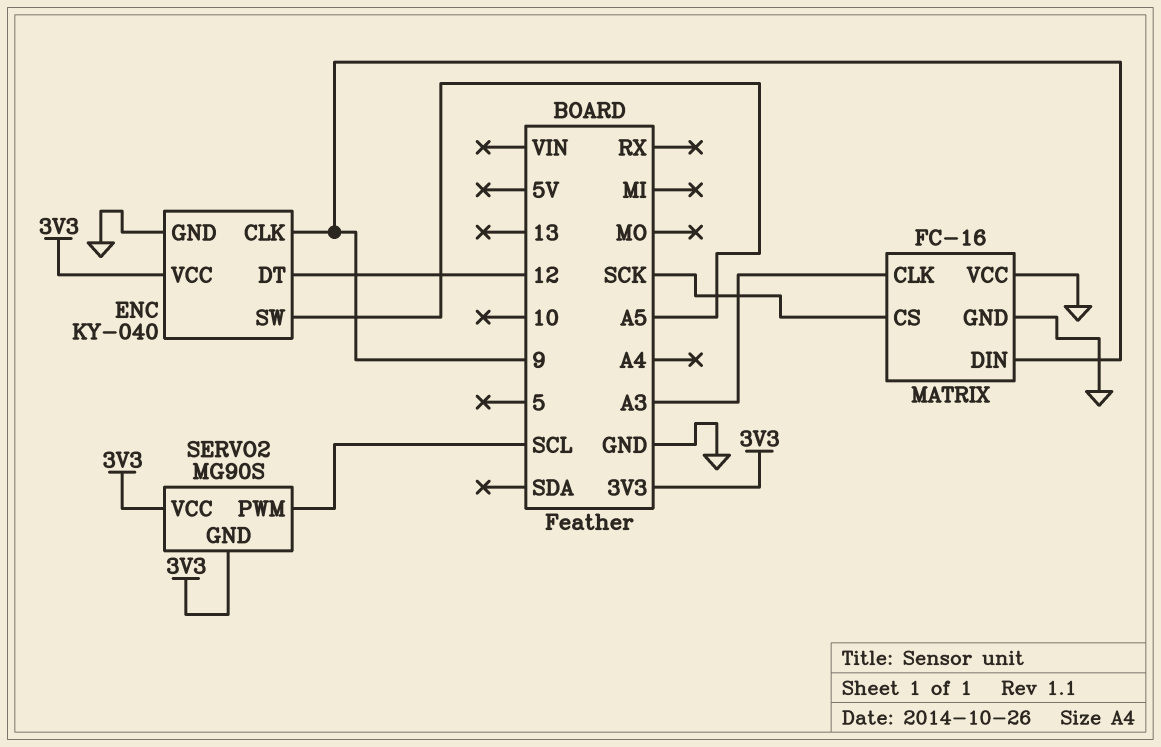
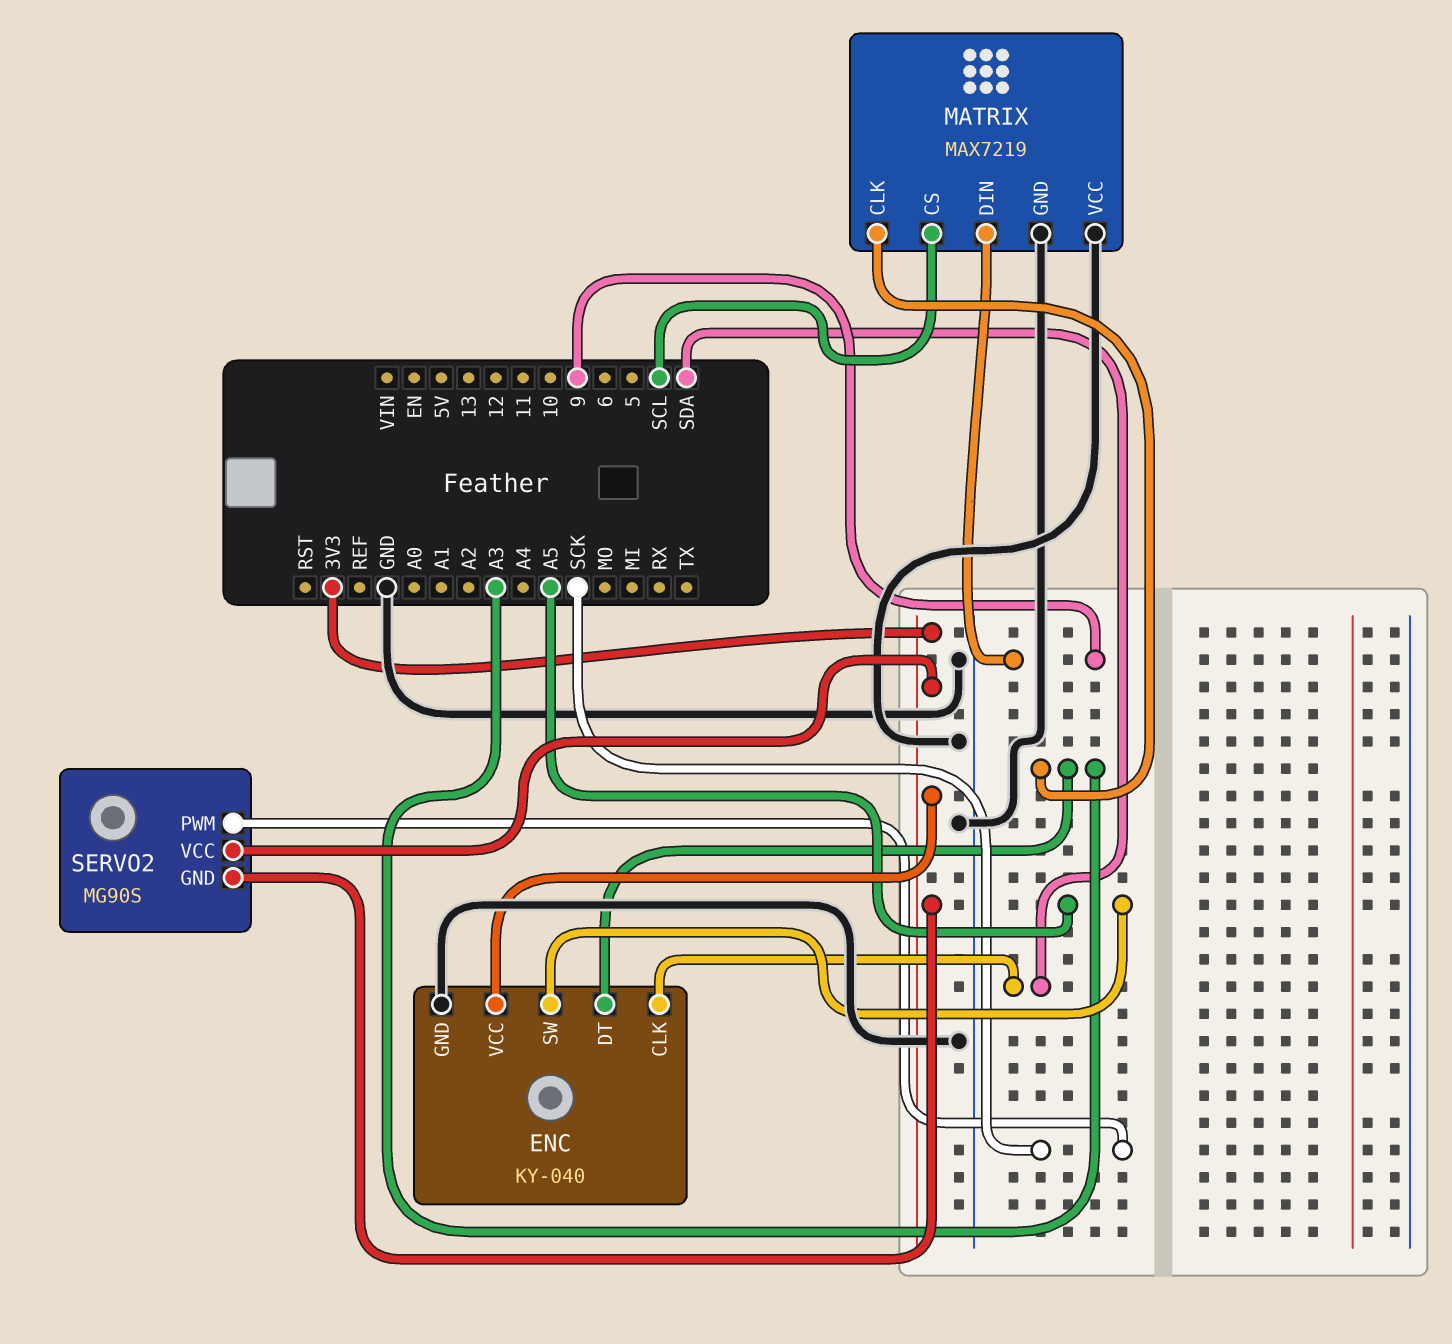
ENC pin CLK: 9 -> SDA
ENC pin DT: 12 -> A3
MATRIX: FC-16 -> MAX7219
MATRIX pin CS: SCK -> SCL
SERVO2 pin PWM: SCL -> SCK

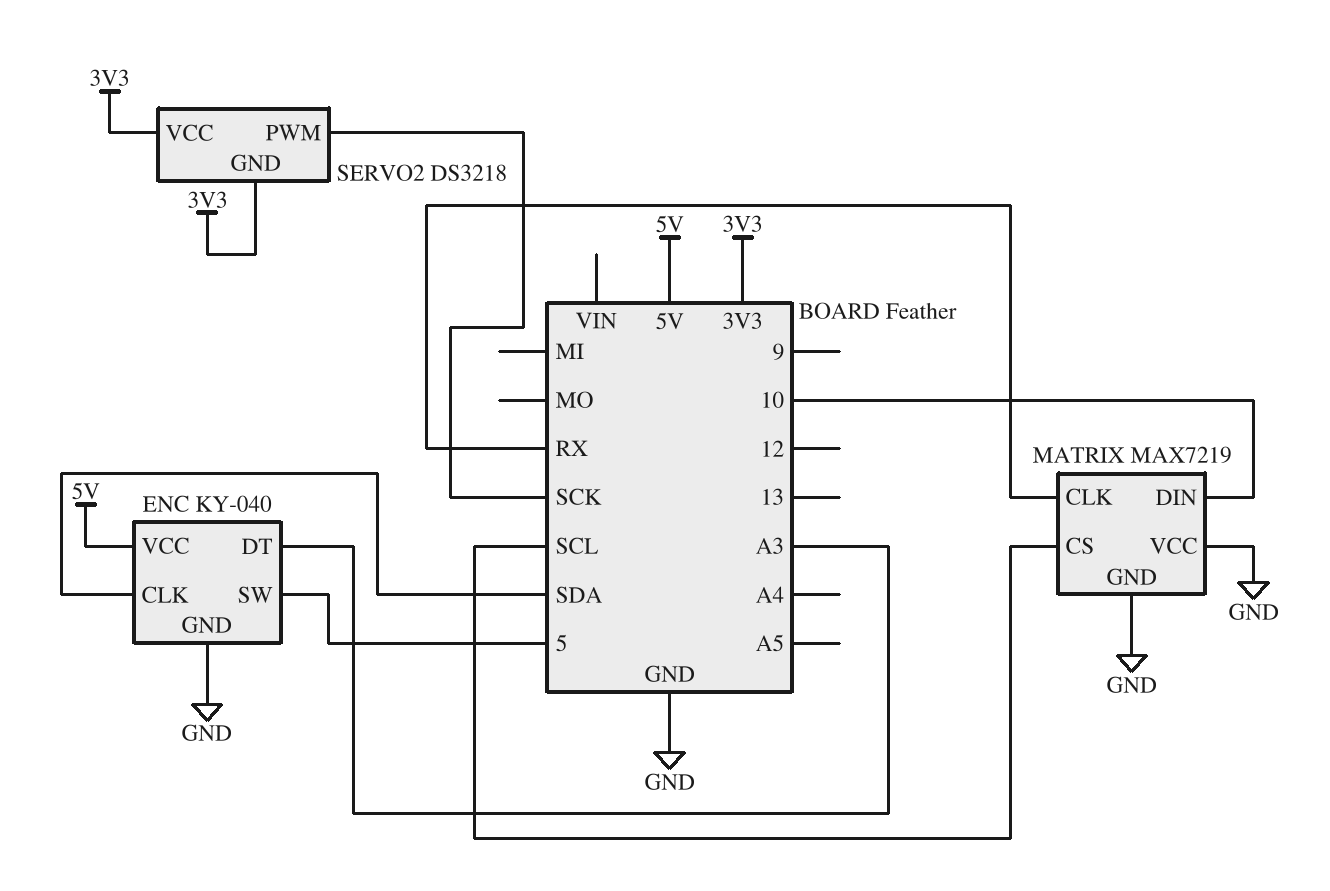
ENC pin SW: A5 -> 5
ENC pin VCC: 3V3 -> 5V
MATRIX pin CLK: A3 -> RX
MATRIX pin DIN: 9 -> 10
SERVO2: MG90S -> DS3218

